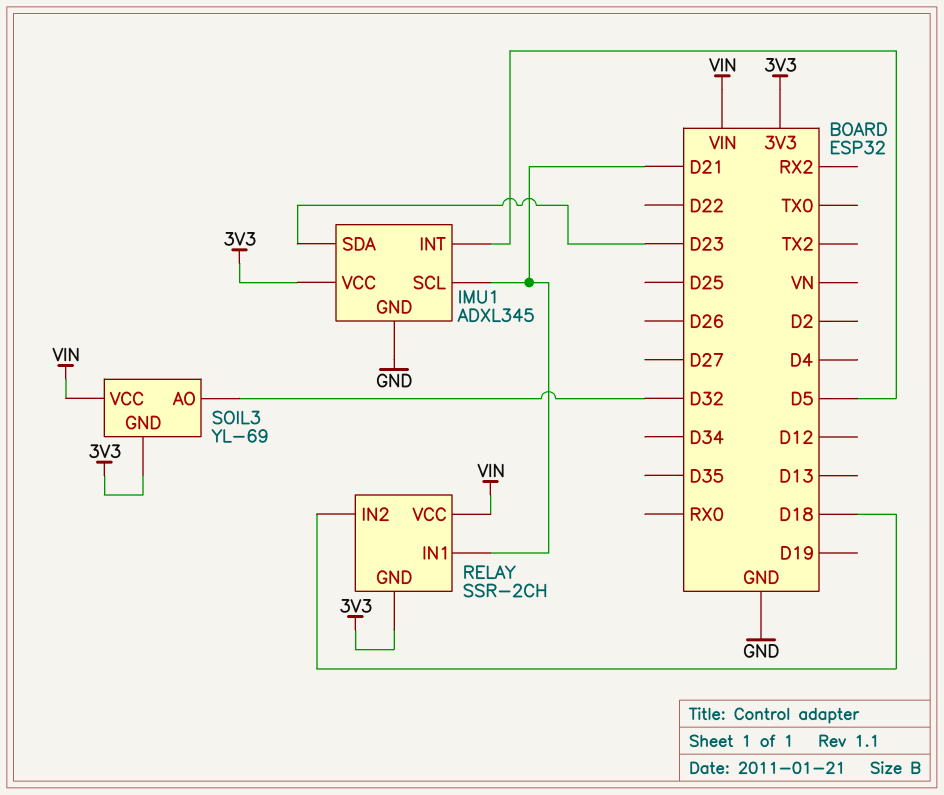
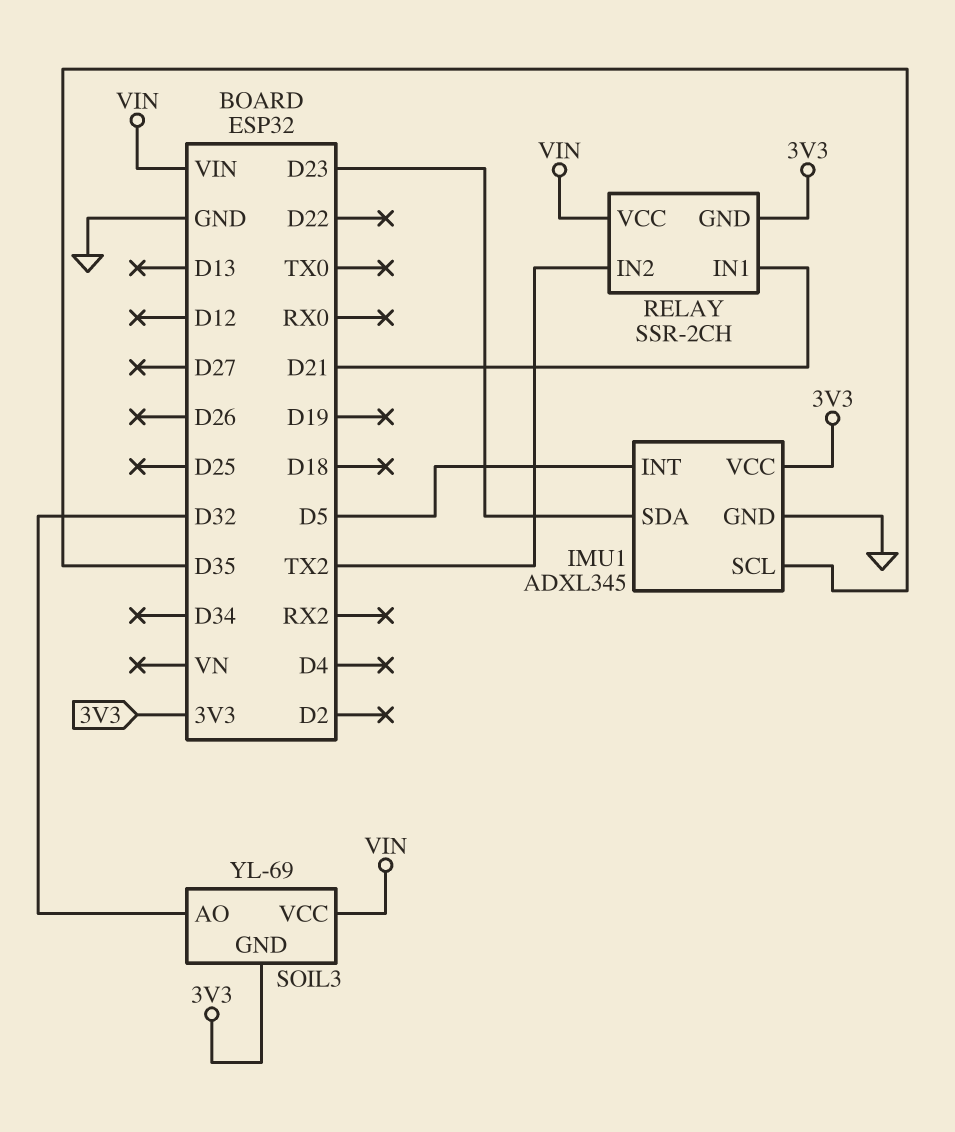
IMU1 pin SCL: D21 -> D35
RELAY pin IN2: D18 -> TX2

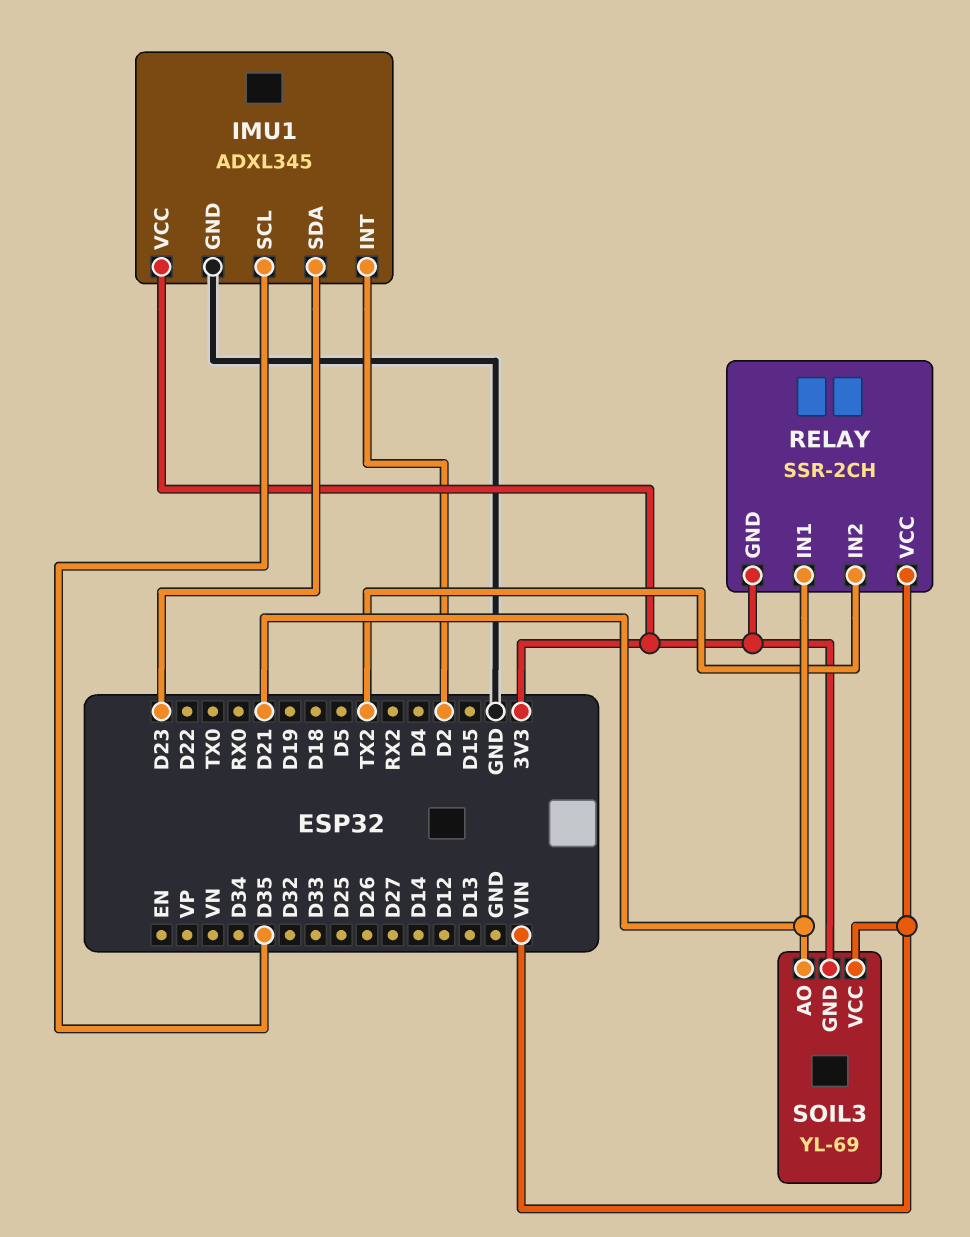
IMU1 pin INT: D5 -> D2
SOIL3 pin AO: D32 -> D21

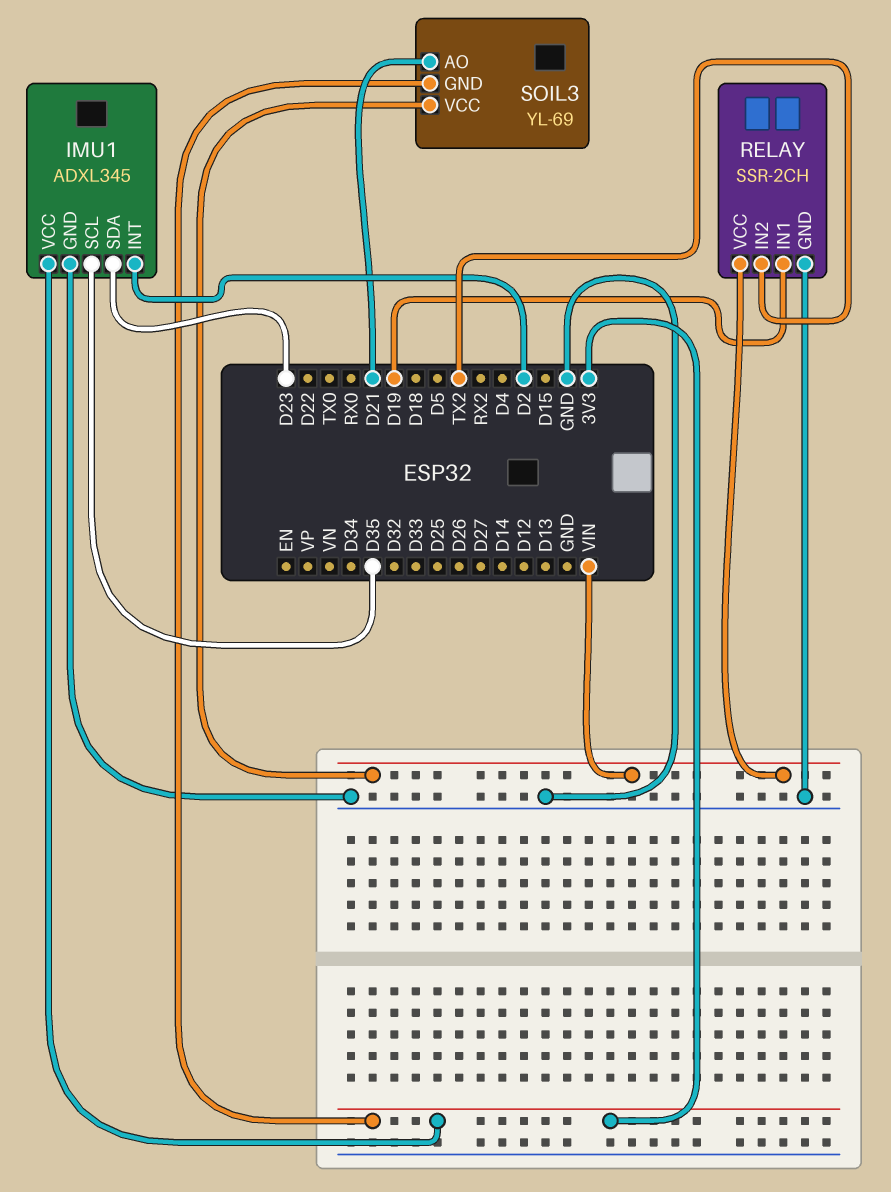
RELAY pin GND: 3V3 -> GND
RELAY pin IN1: D21 -> D19

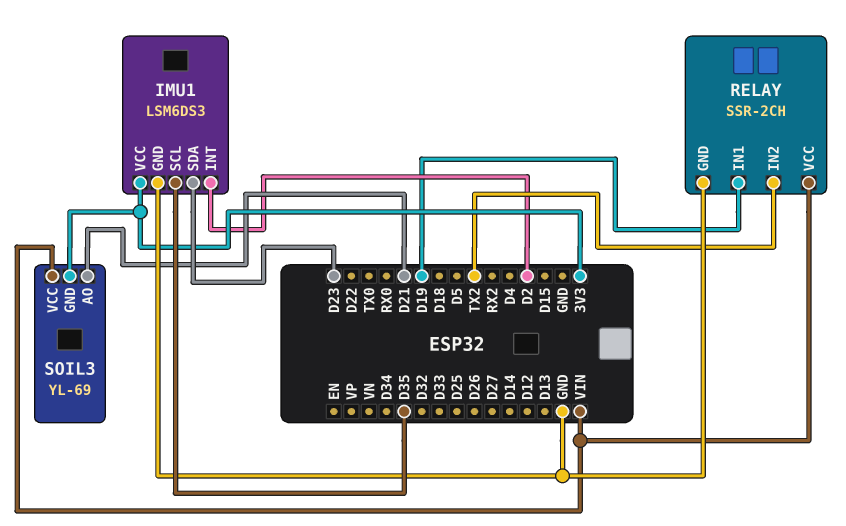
IMU1: ADXL345 -> LSM6DS3

